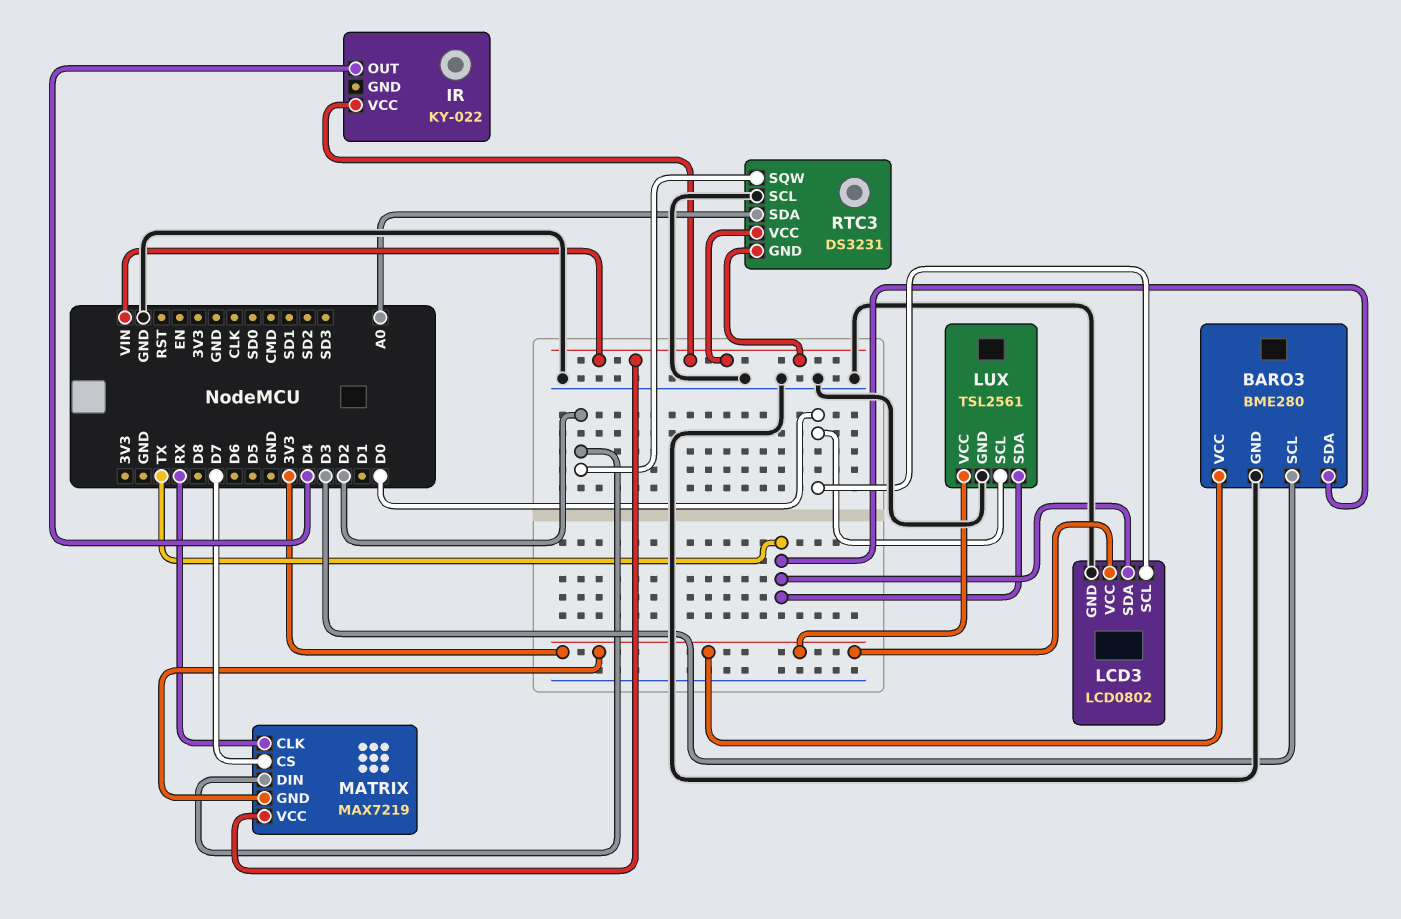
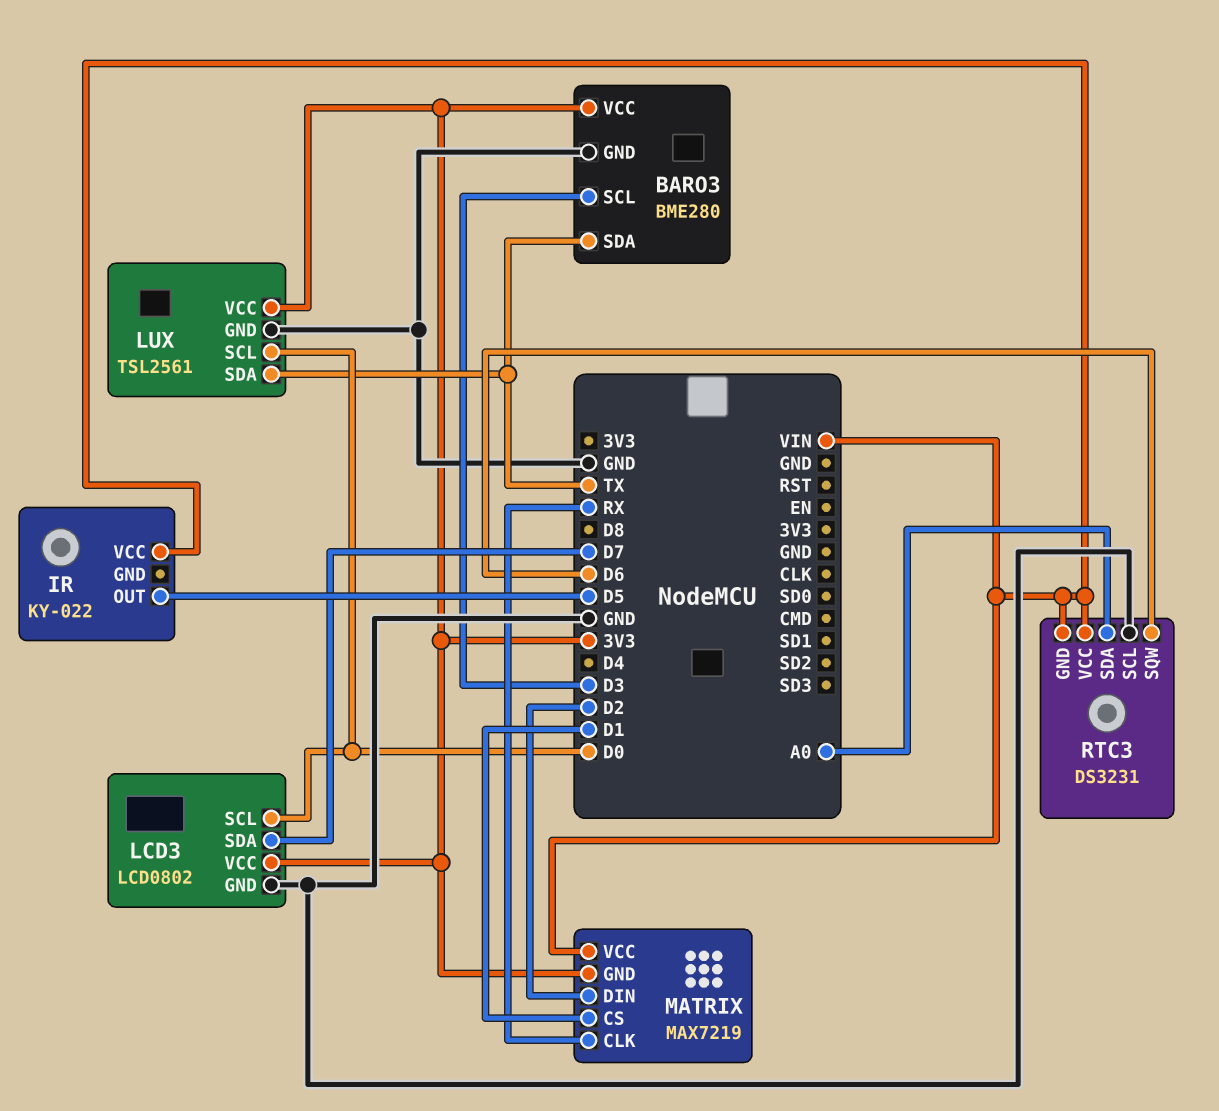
IR pin OUT: D4 -> D5
LCD3 pin SDA: TX -> D7
MATRIX pin CS: D7 -> D1
RTC3 pin SQW: D2 -> D6

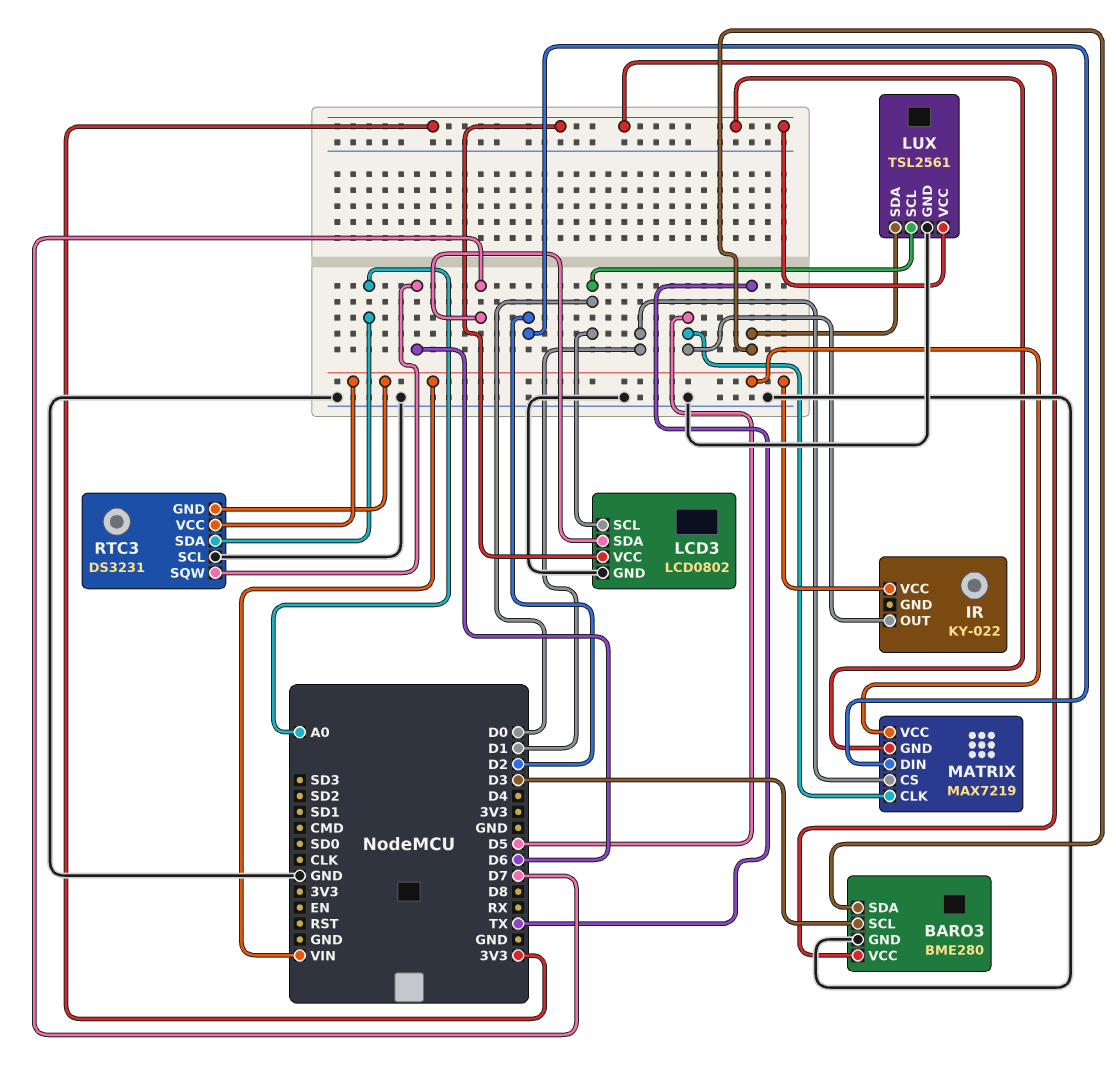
MATRIX pin CLK: RX -> D5

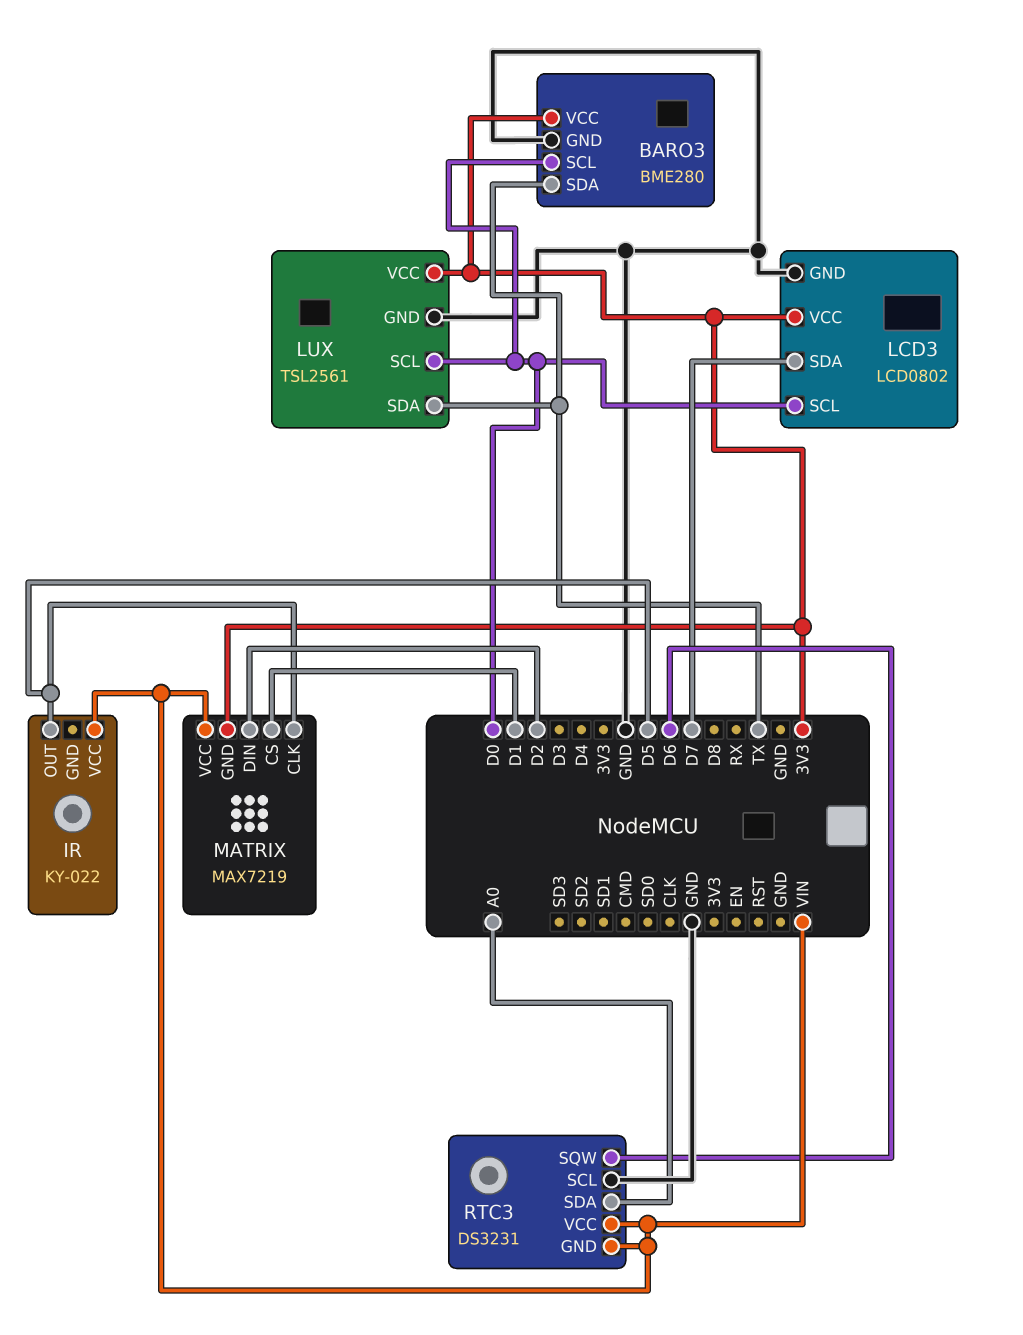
BARO3 pin SCL: D3 -> D0

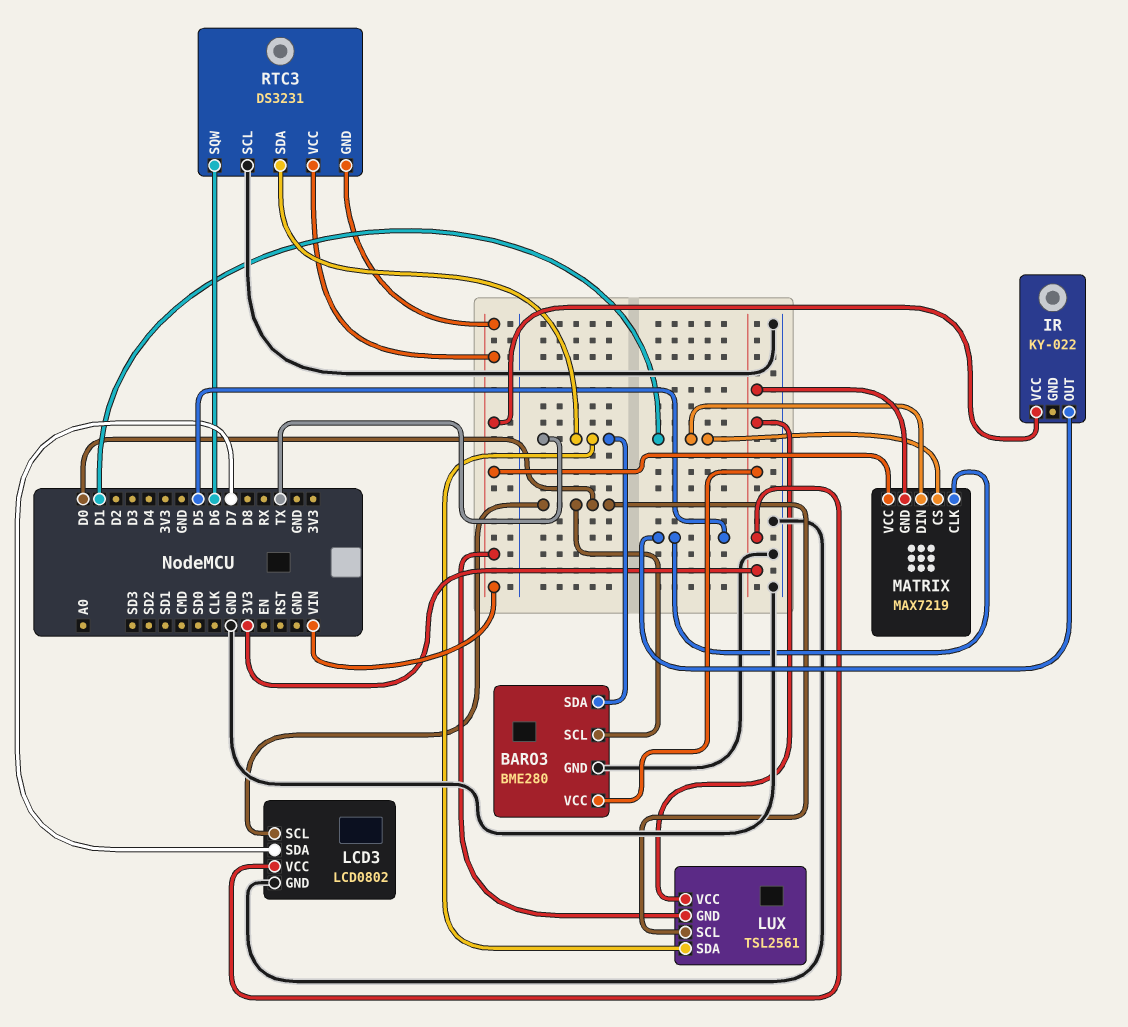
LUX pin GND: GND -> VIN
MATRIX pin DIN: D2 -> D1
RTC3 pin SDA: A0 -> TX

